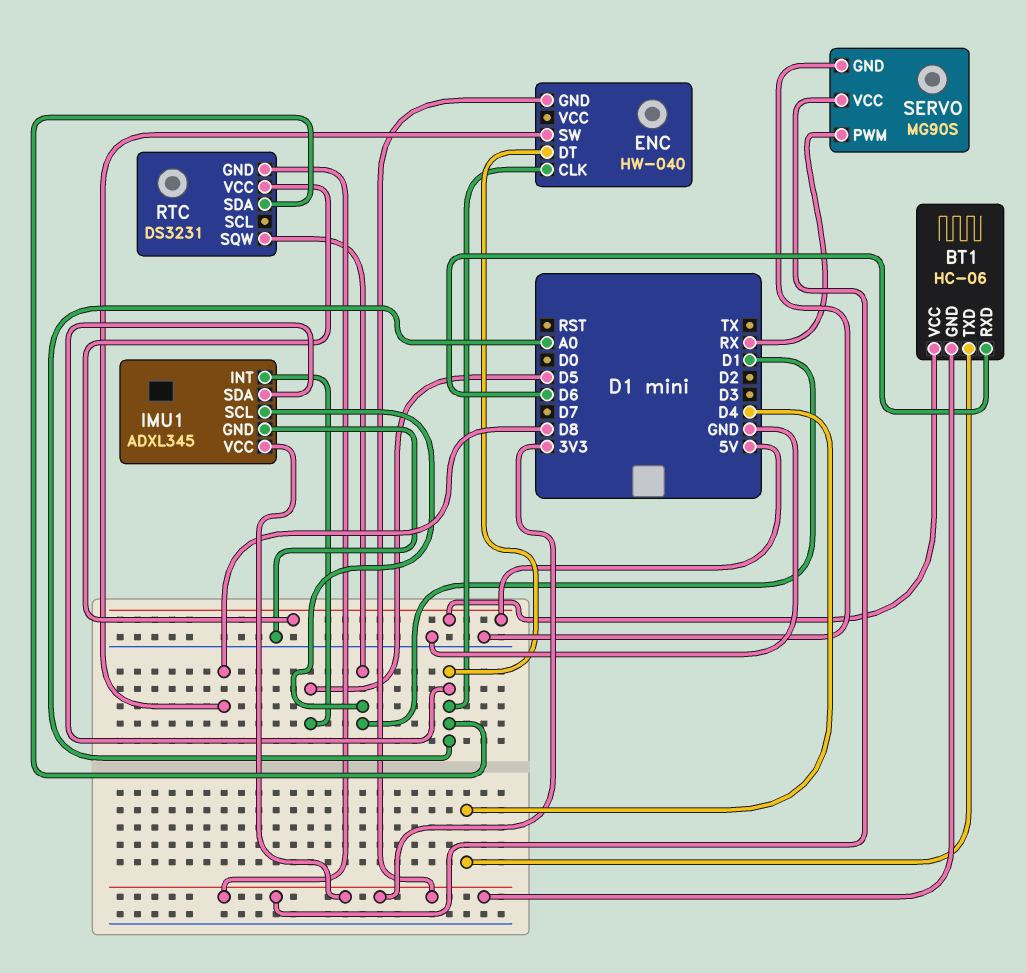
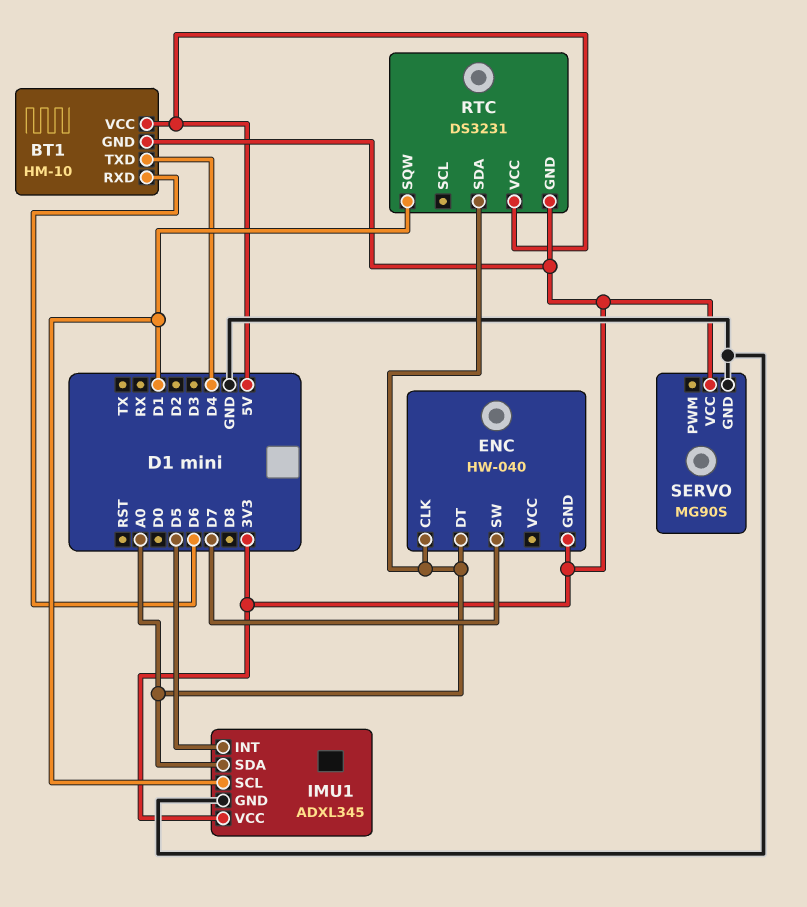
BT1: HC-06 -> HM-10
ENC pin SW: D8 -> D7
SERVO pin PWM: RX -> none

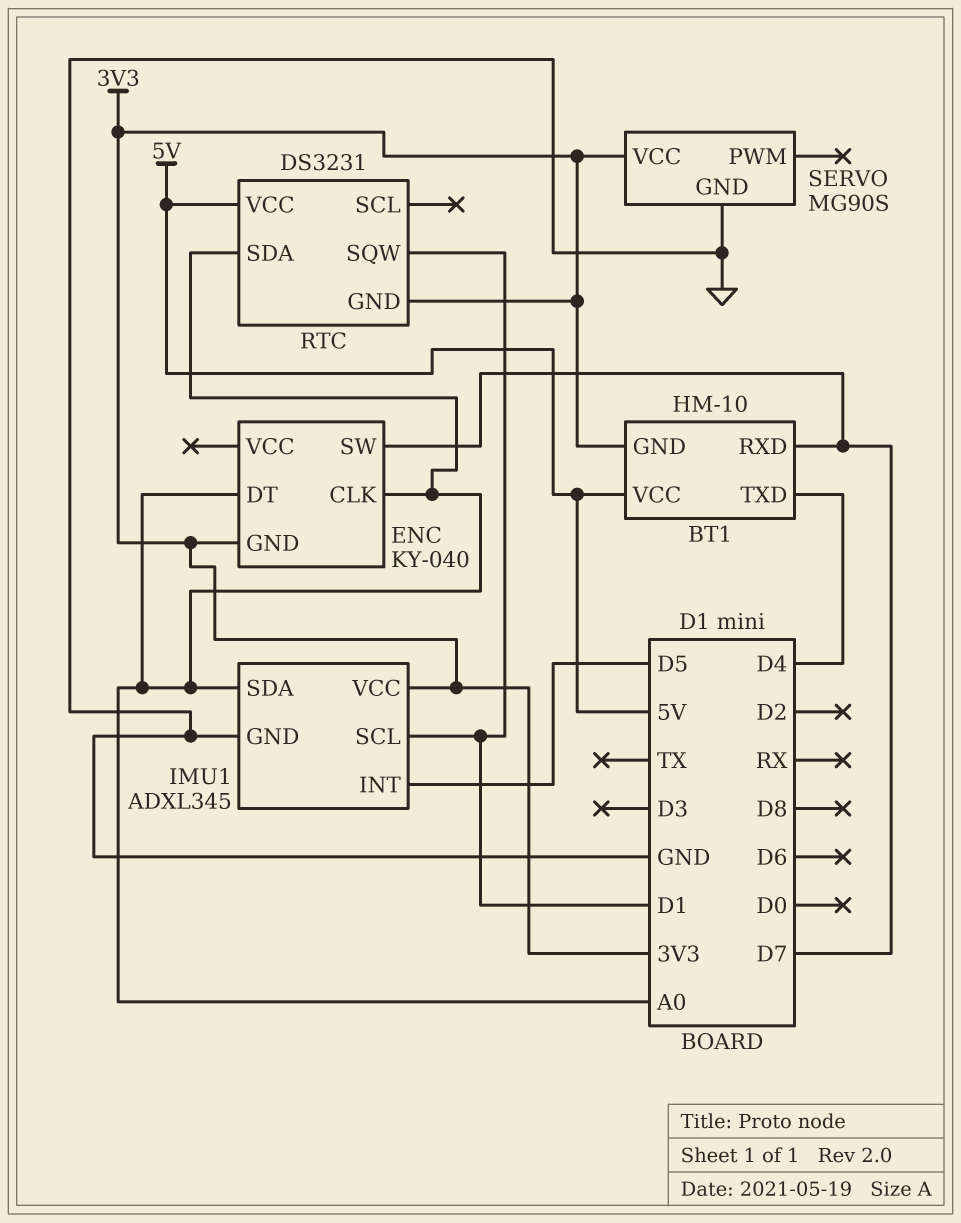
BT1 pin RXD: D6 -> D7
ENC: HW-040 -> KY-040

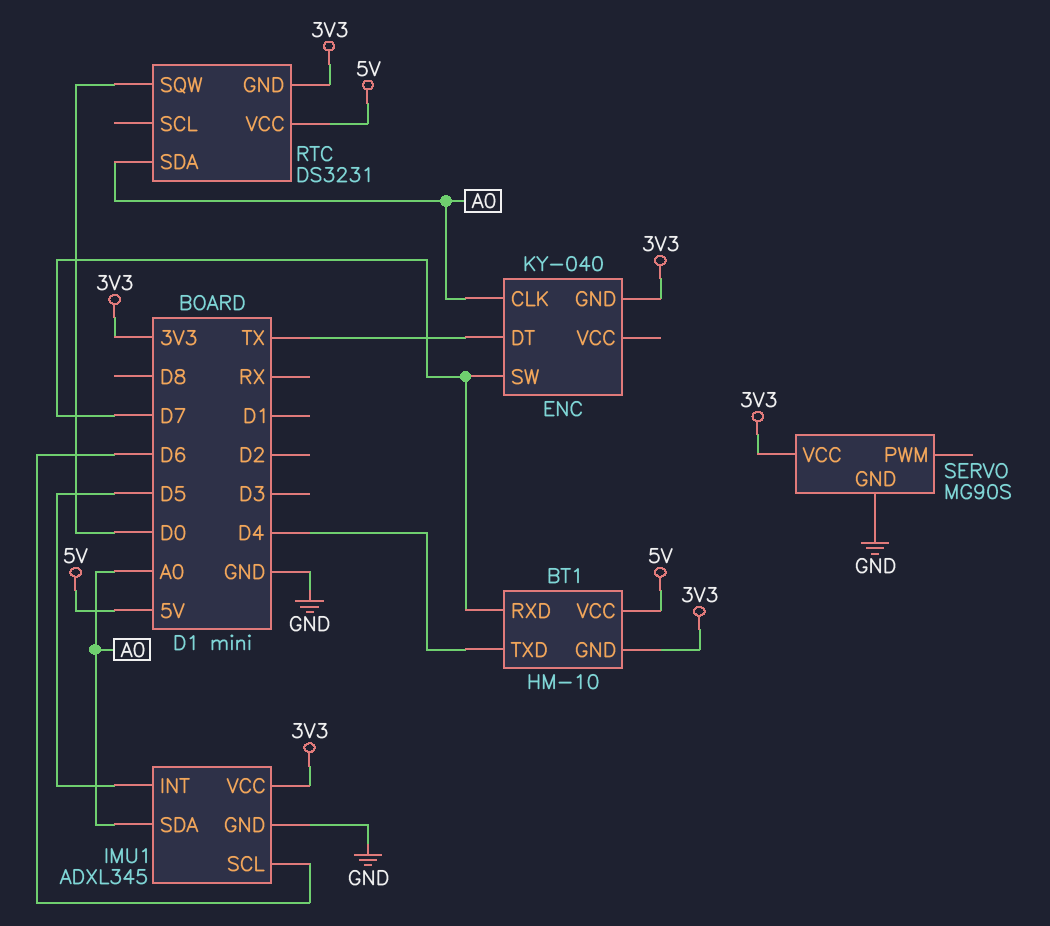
ENC pin DT: A0 -> TX
IMU1 pin SCL: D1 -> D6
RTC pin SQW: D1 -> D0

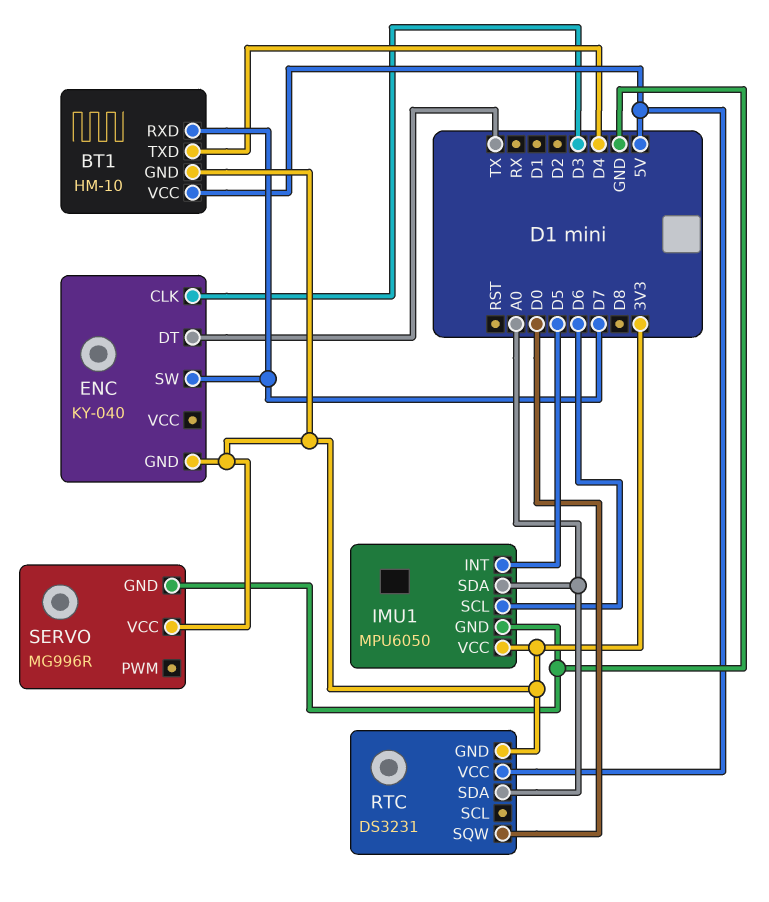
ENC pin CLK: A0 -> D3
IMU1: ADXL345 -> MPU6050
SERVO: MG90S -> MG996R

